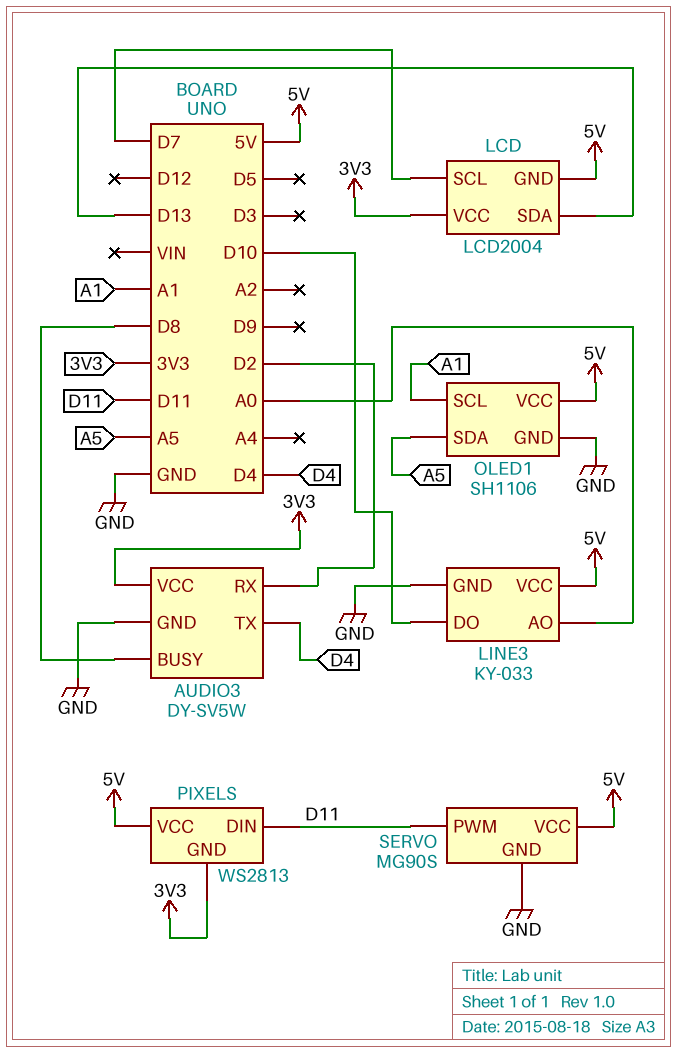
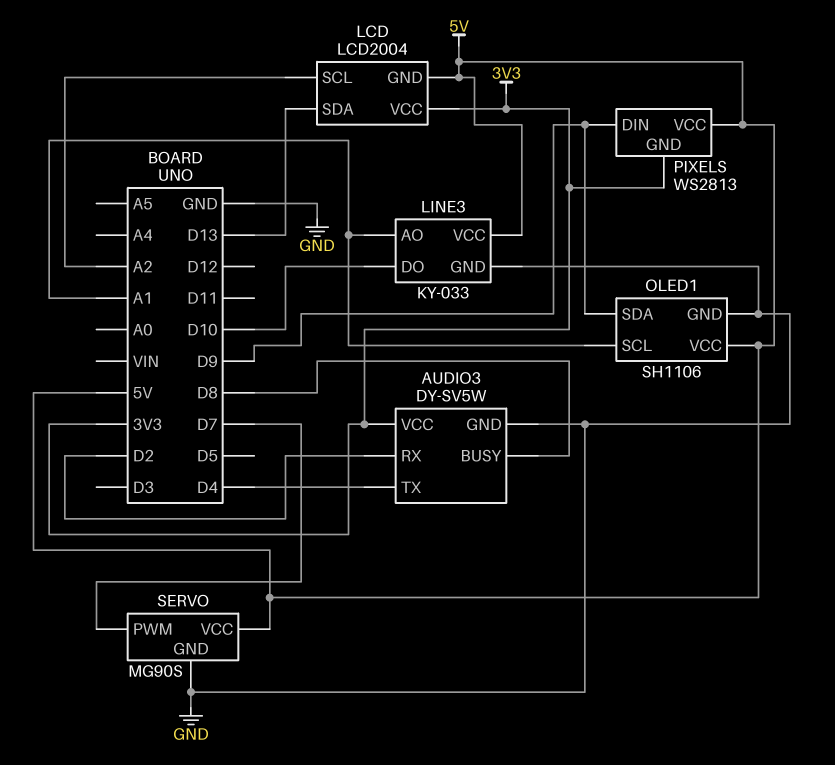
LCD pin SCL: D7 -> A2
LINE3 pin AO: A0 -> A1
OLED1 pin SDA: A5 -> D9
PIXELS pin DIN: D11 -> D9
SERVO pin PWM: D11 -> D7

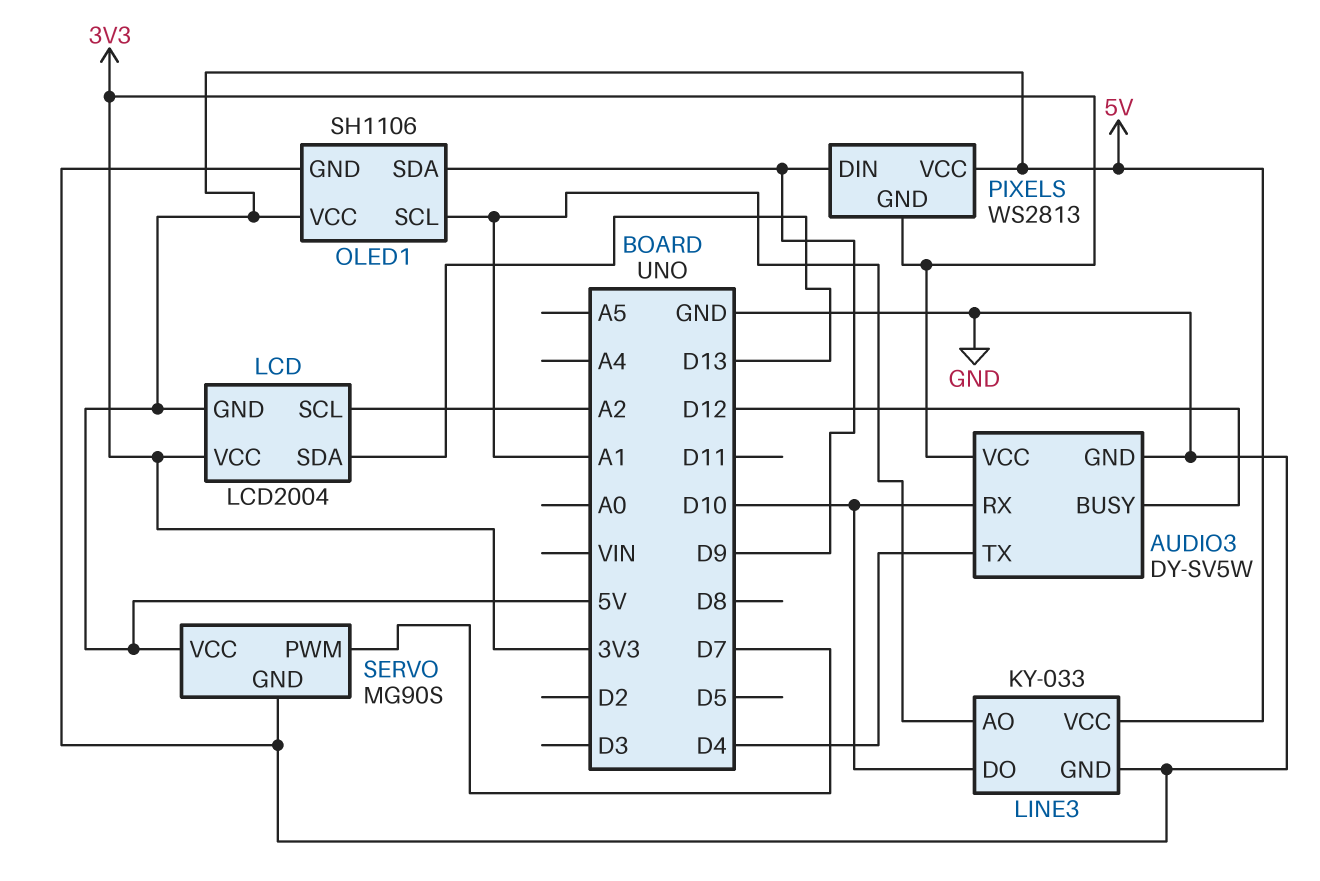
AUDIO3 pin BUSY: D8 -> D12
AUDIO3 pin RX: D2 -> D10

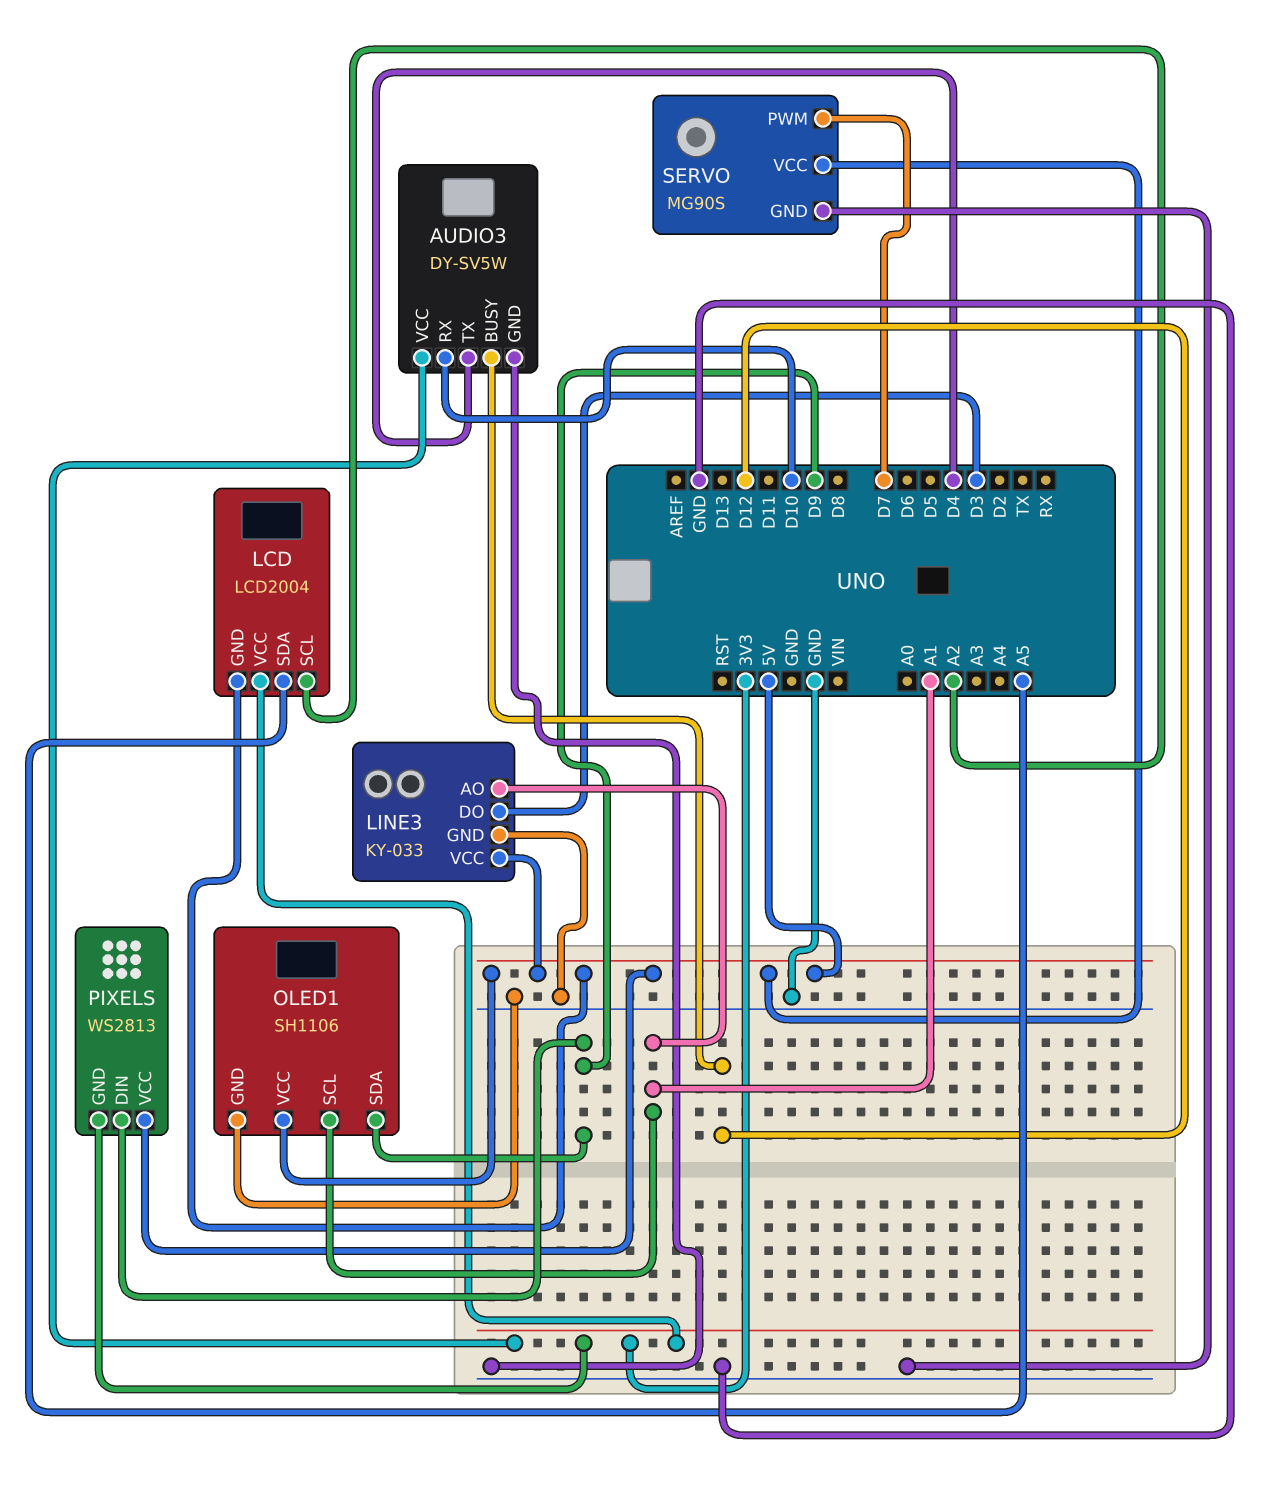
LCD pin SDA: D13 -> A5
LINE3 pin DO: D10 -> D3

